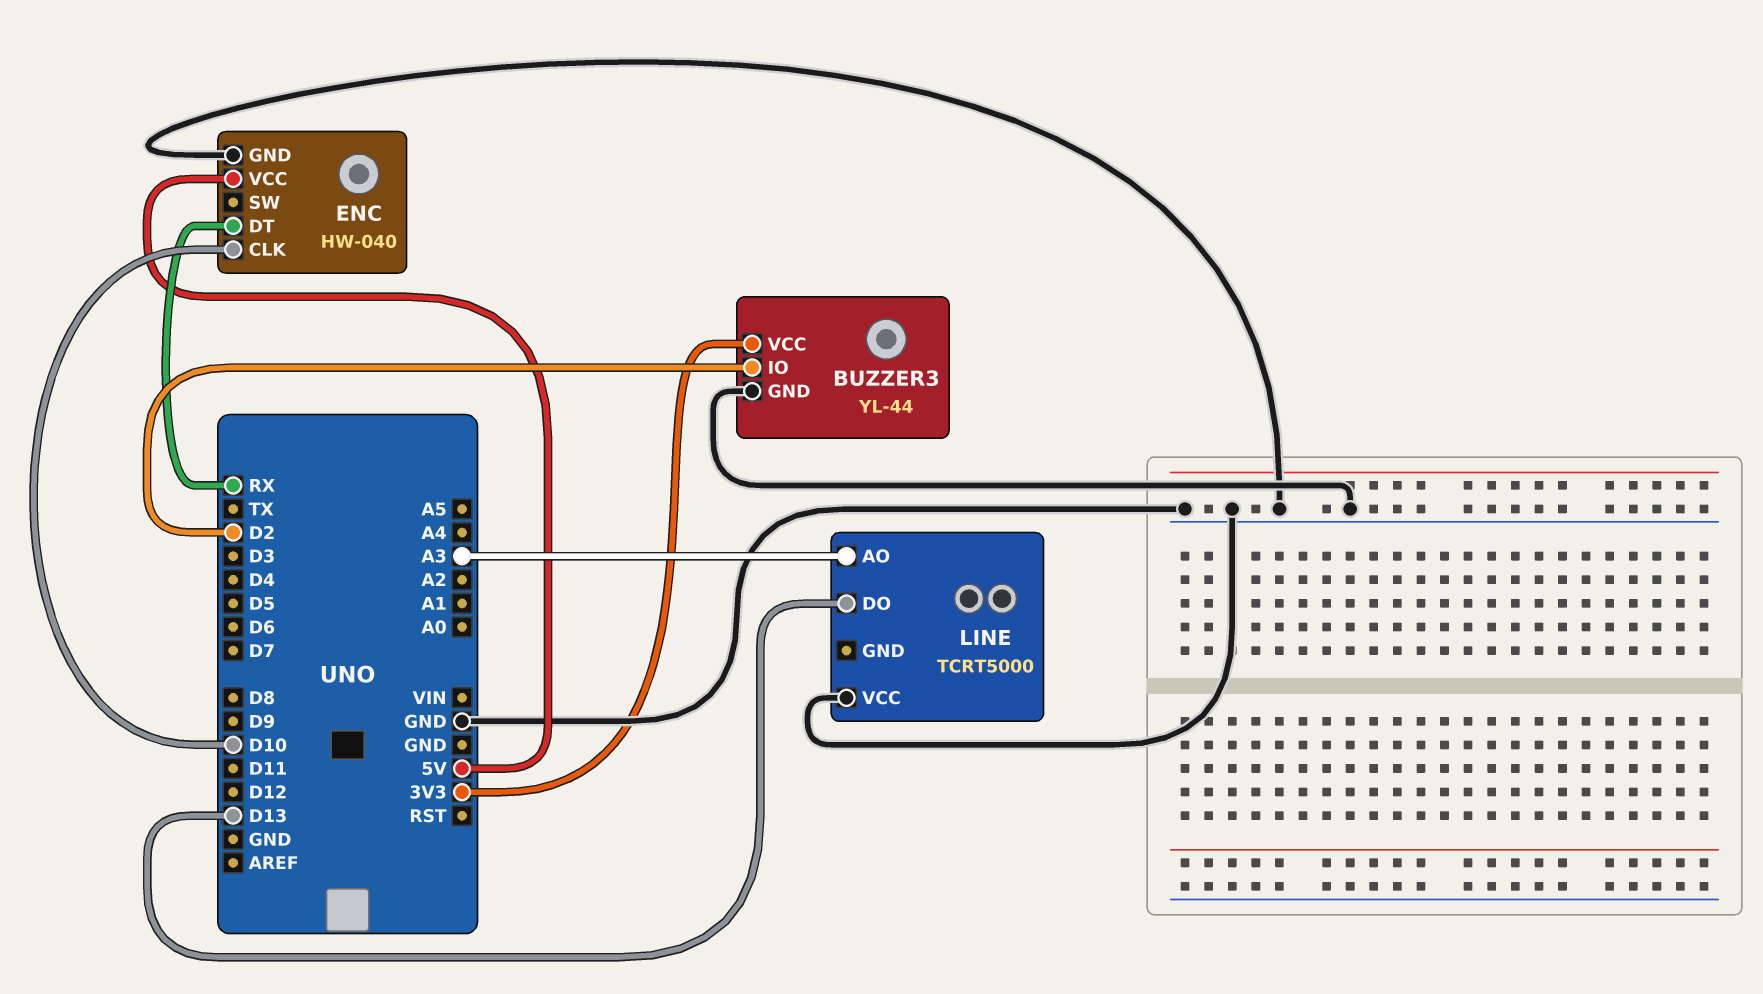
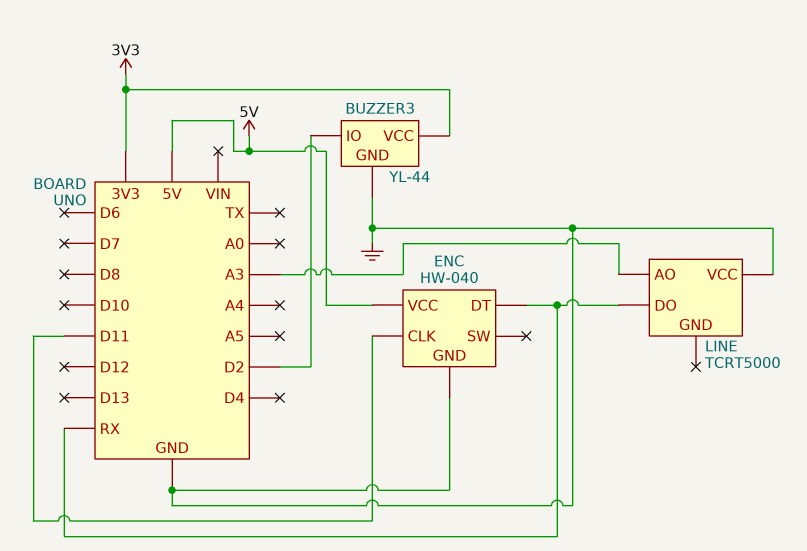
ENC pin CLK: D10 -> D11
LINE pin DO: D13 -> RX

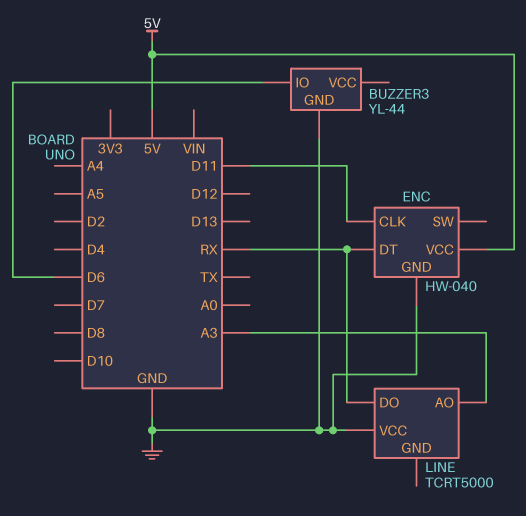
BUZZER3 pin IO: D2 -> D6
BUZZER3 pin VCC: 3V3 -> none

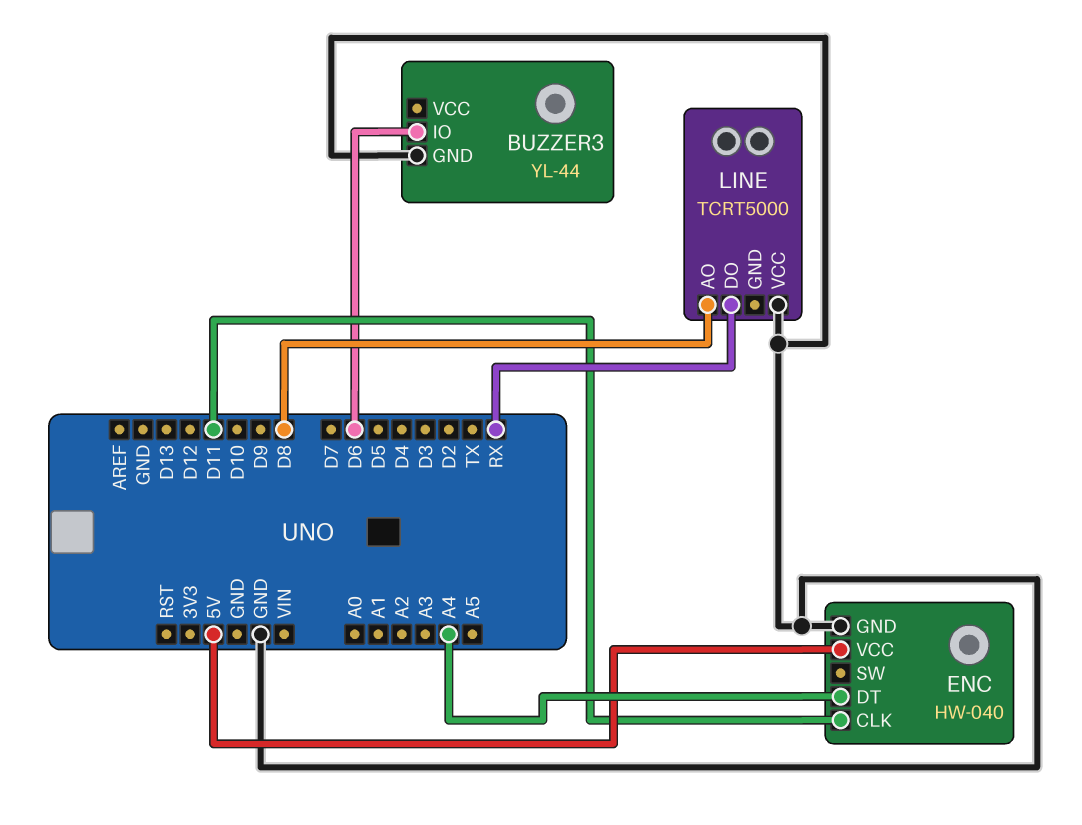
ENC pin DT: RX -> A4
LINE pin AO: A3 -> D8

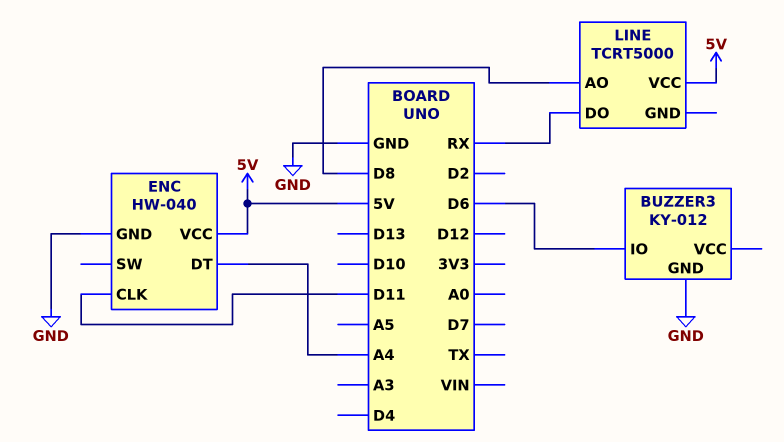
BUZZER3: YL-44 -> KY-012
LINE pin VCC: GND -> 5V

